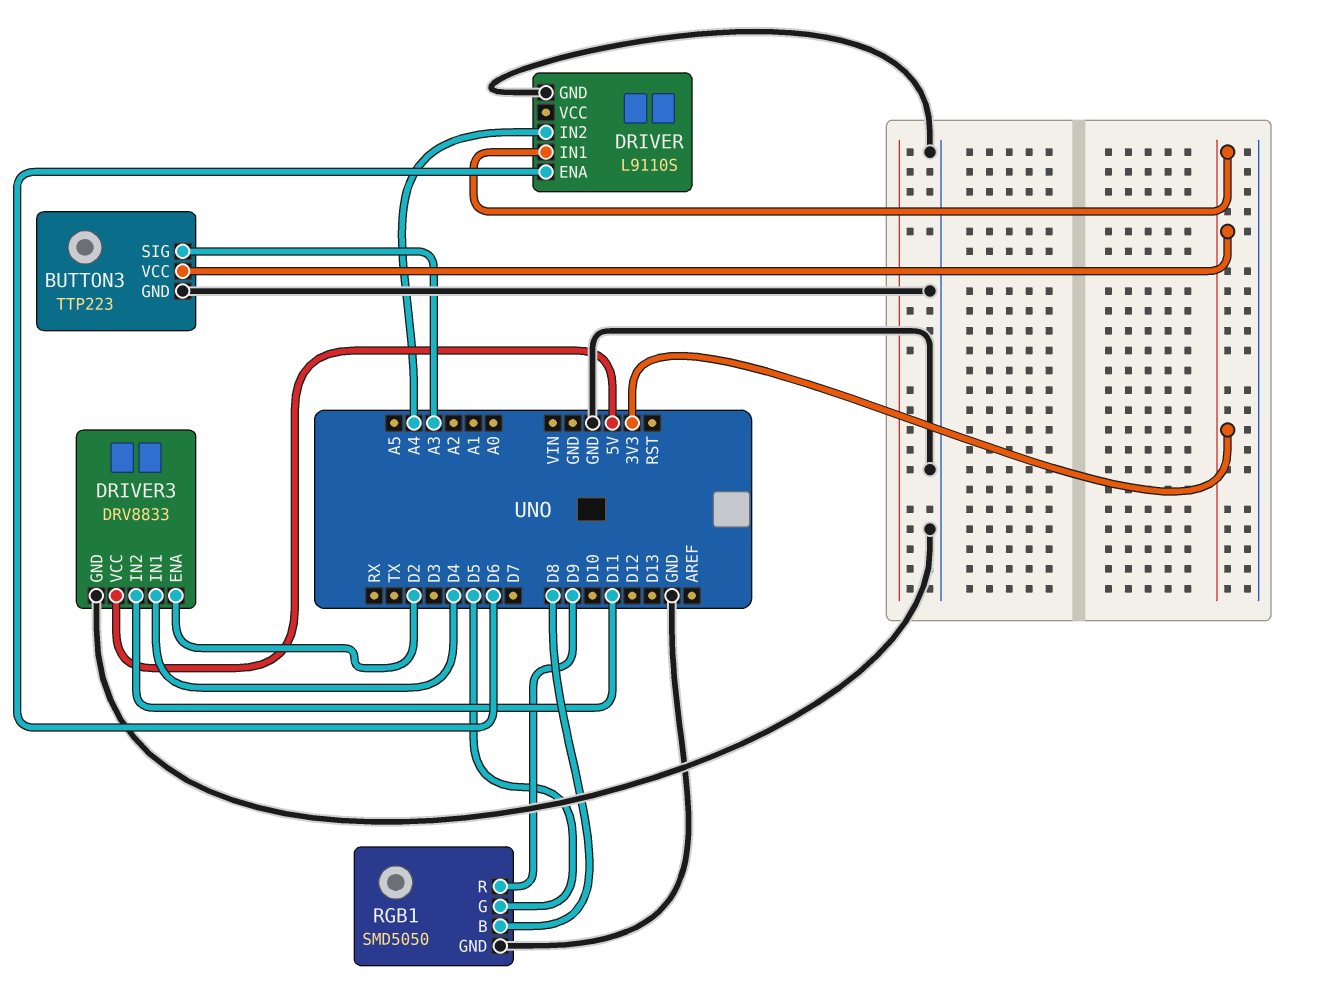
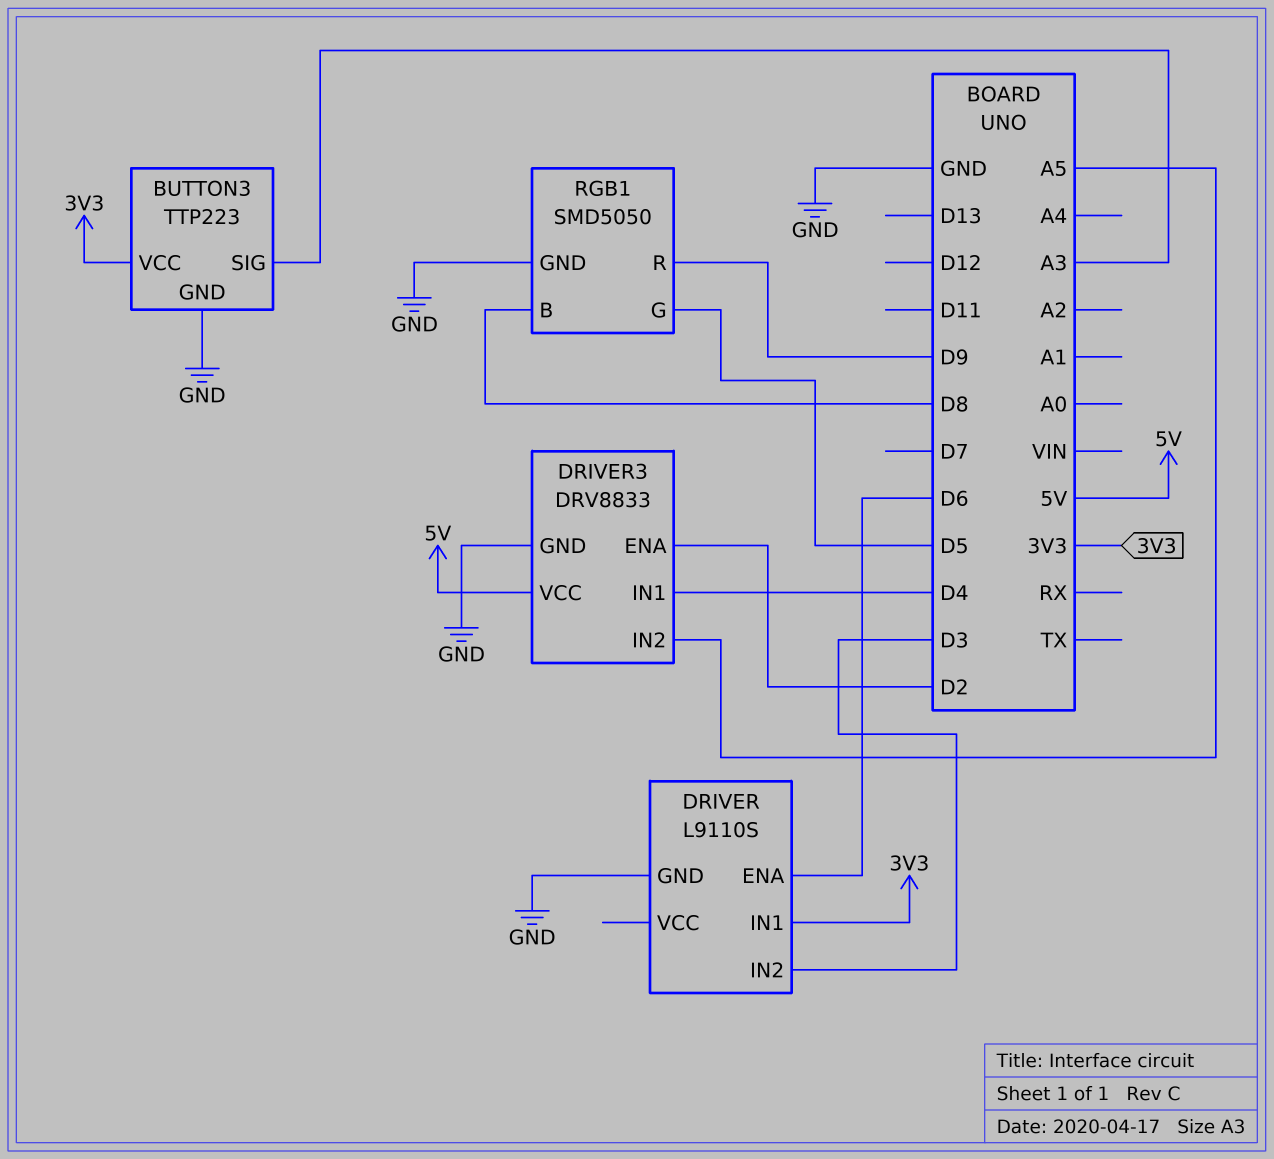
DRIVER pin IN2: A4 -> D3
DRIVER3 pin IN2: D11 -> A5

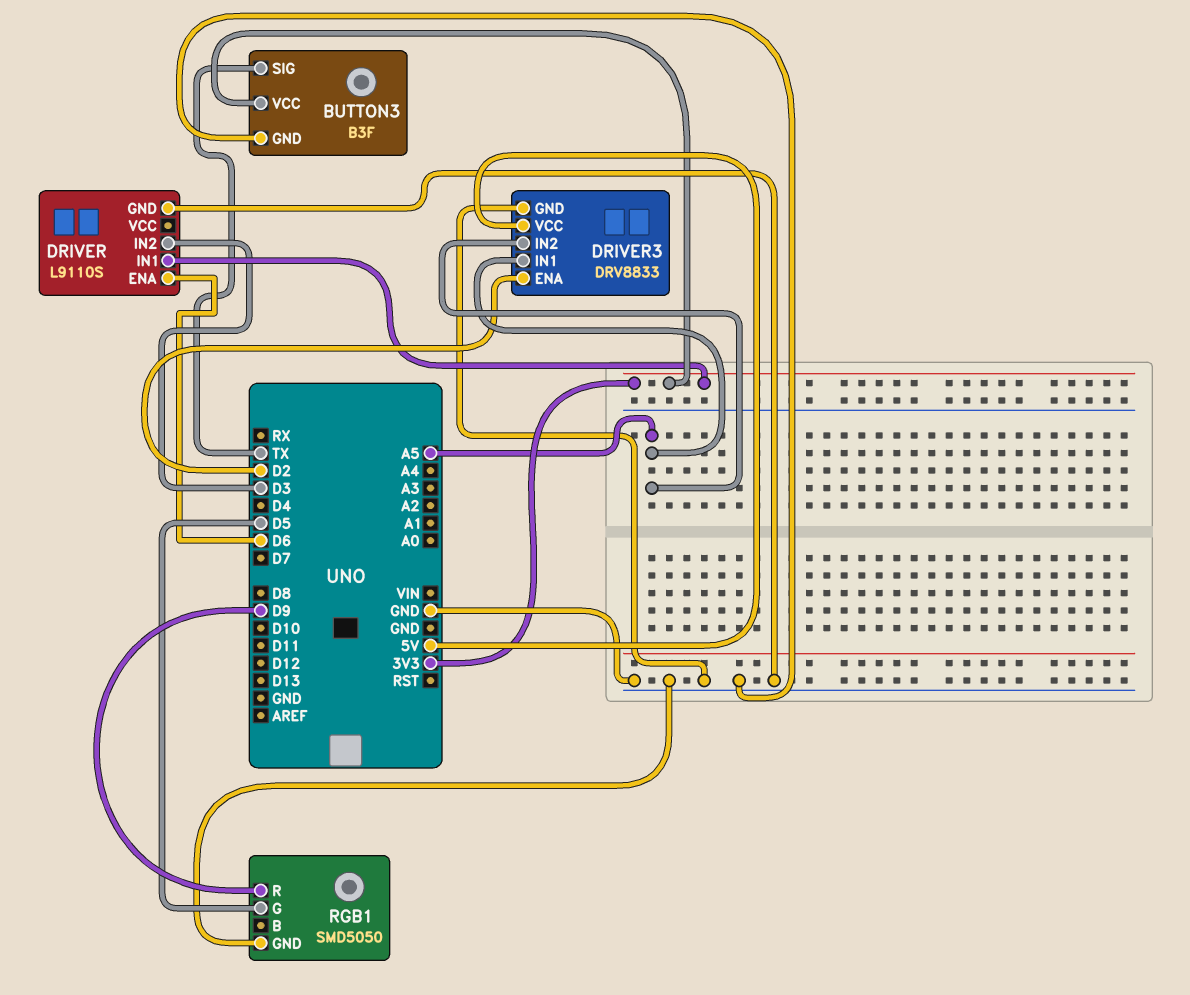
BUTTON3: TTP223 -> B3F
BUTTON3 pin SIG: A3 -> TX
DRIVER3 pin IN1: D4 -> A5
RGB1 pin B: D8 -> none

